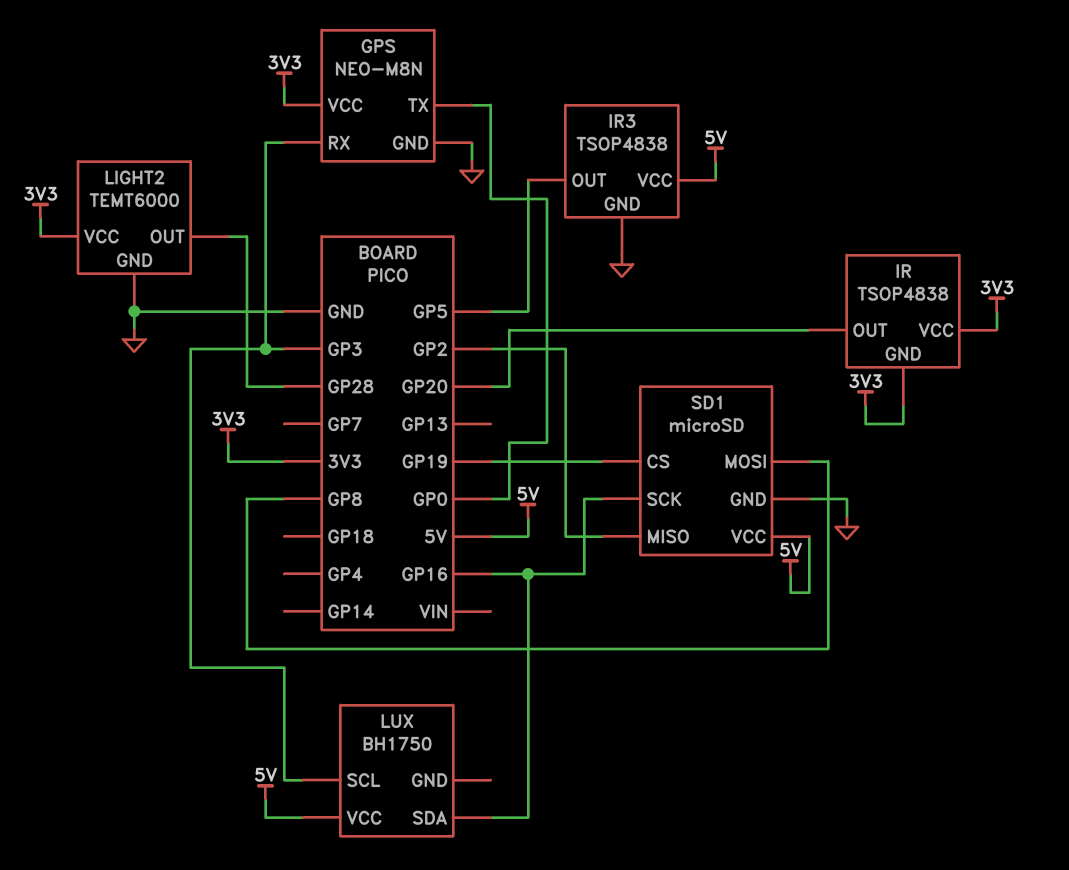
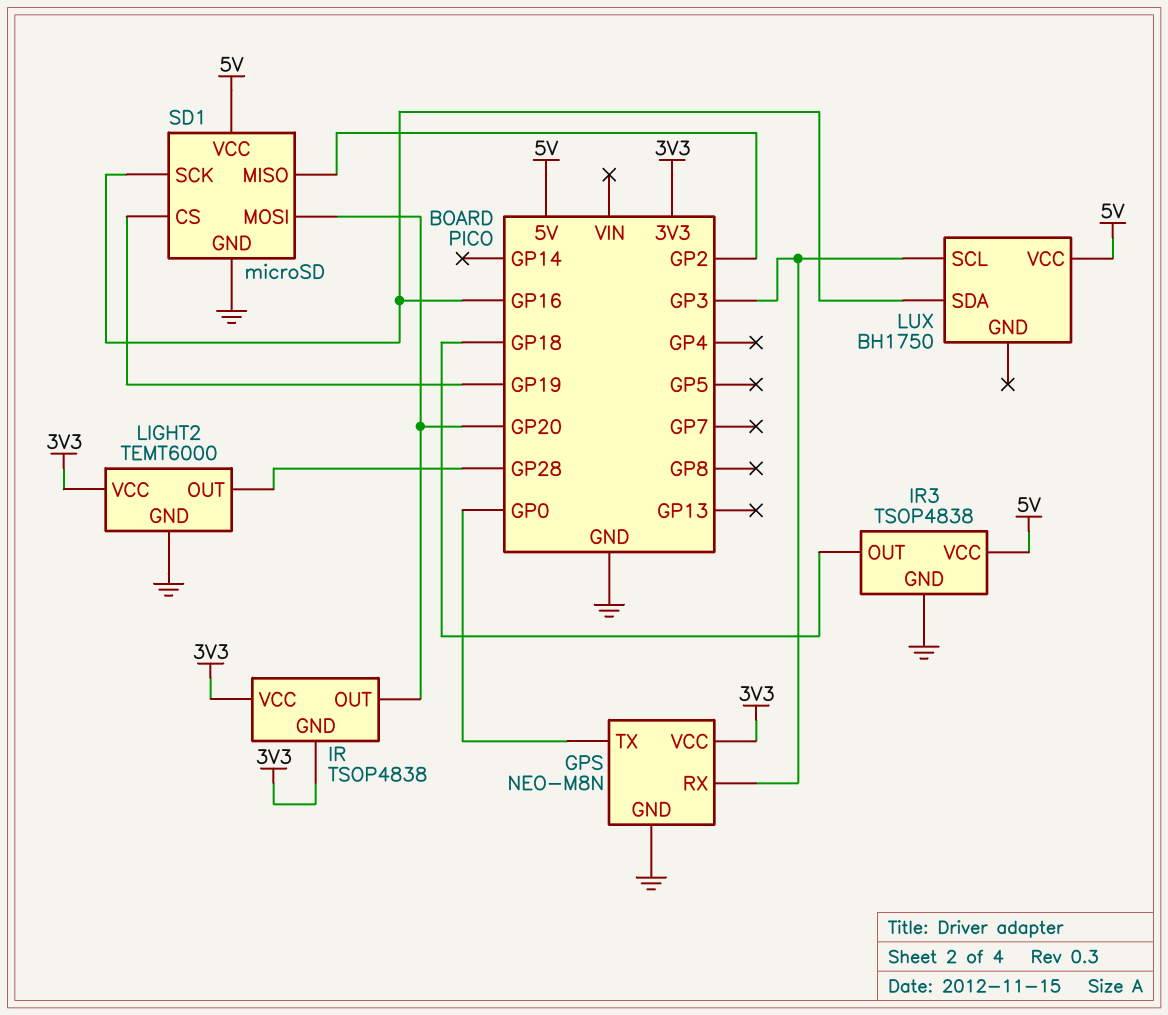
IR3 pin OUT: GP5 -> GP18
SD1 pin MOSI: GP8 -> GP20

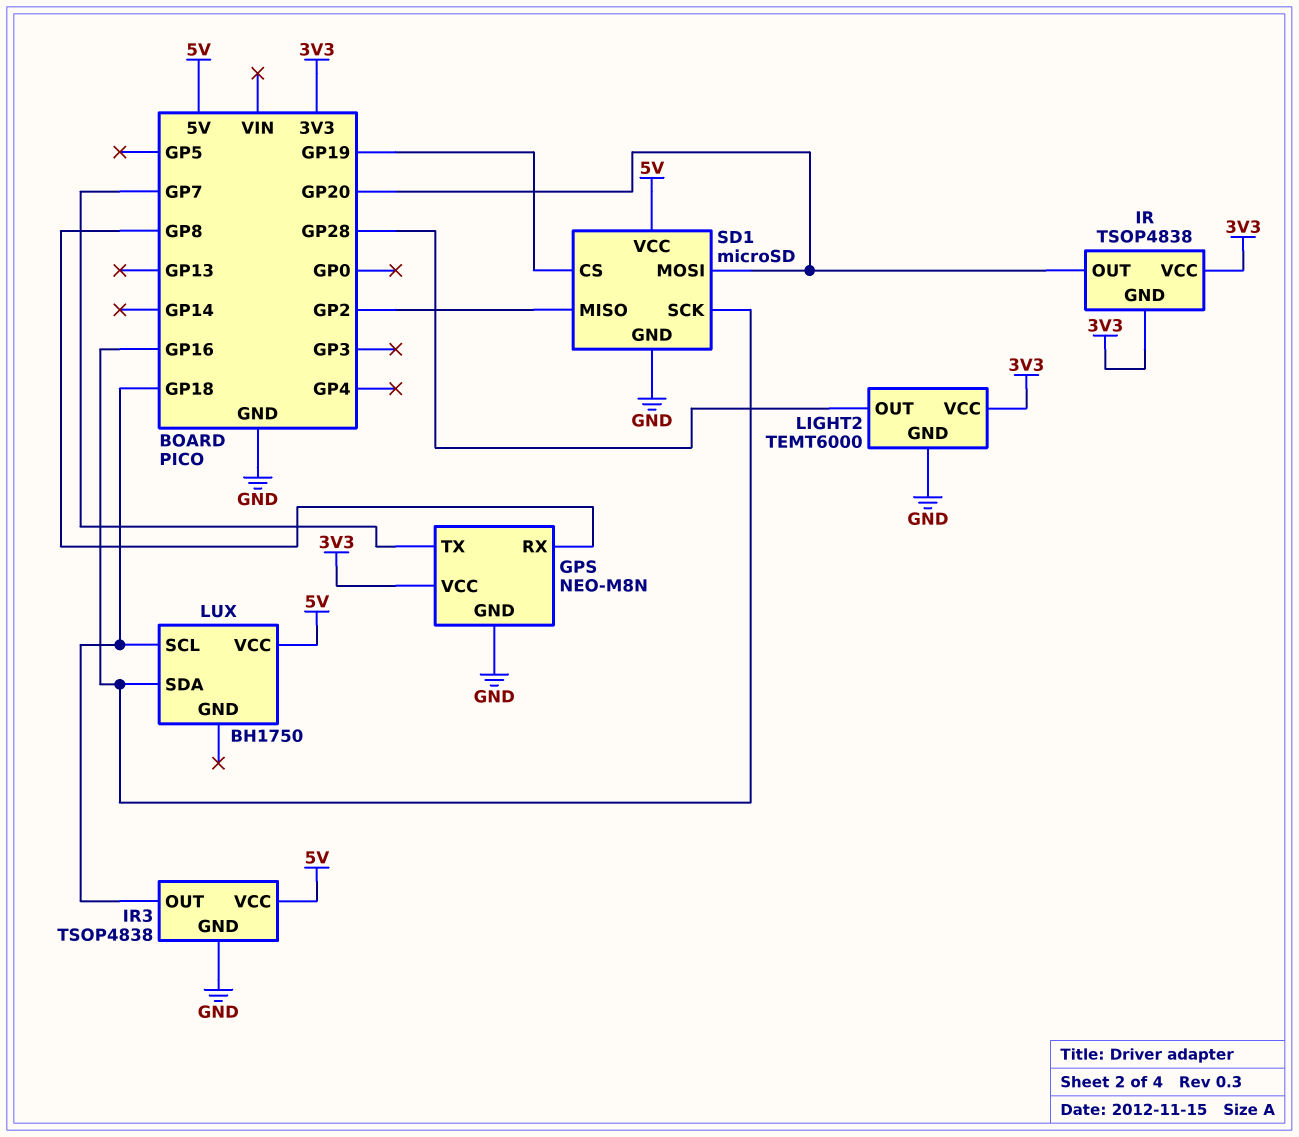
GPS pin RX: GP3 -> GP8
GPS pin TX: GP0 -> GP7
LUX pin SCL: GP3 -> GP18

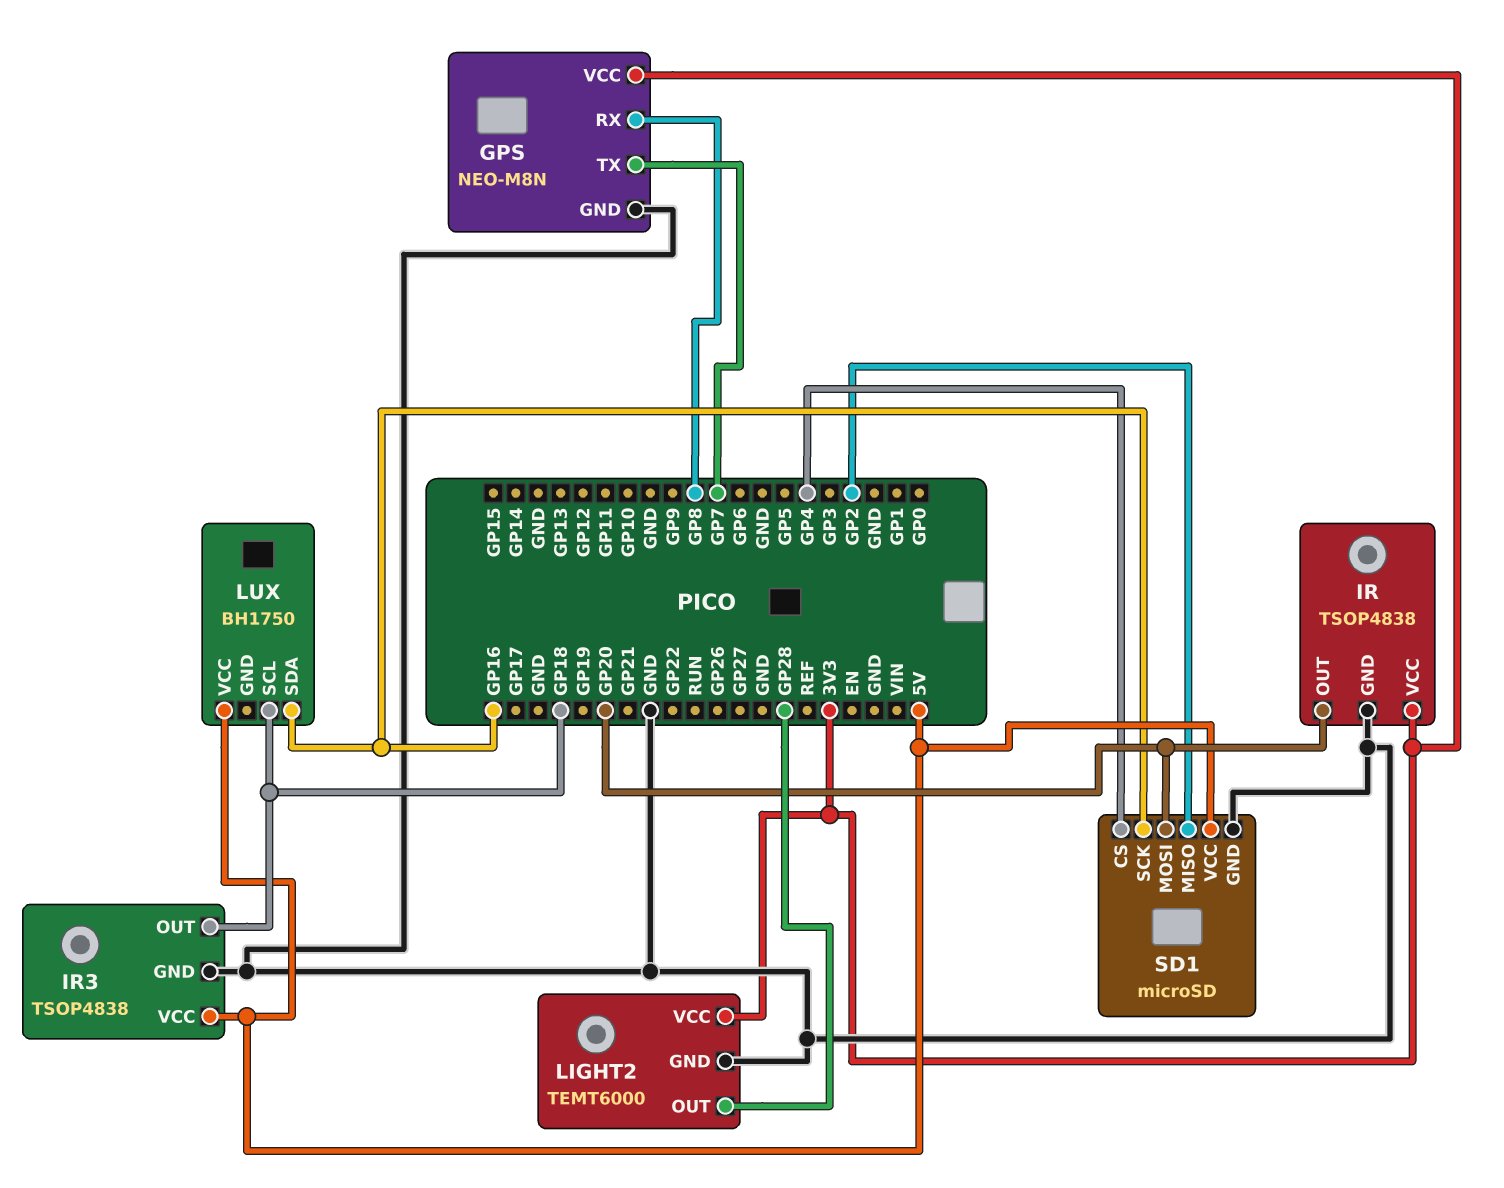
IR pin GND: 3V3 -> GND
SD1 pin CS: GP19 -> GP4

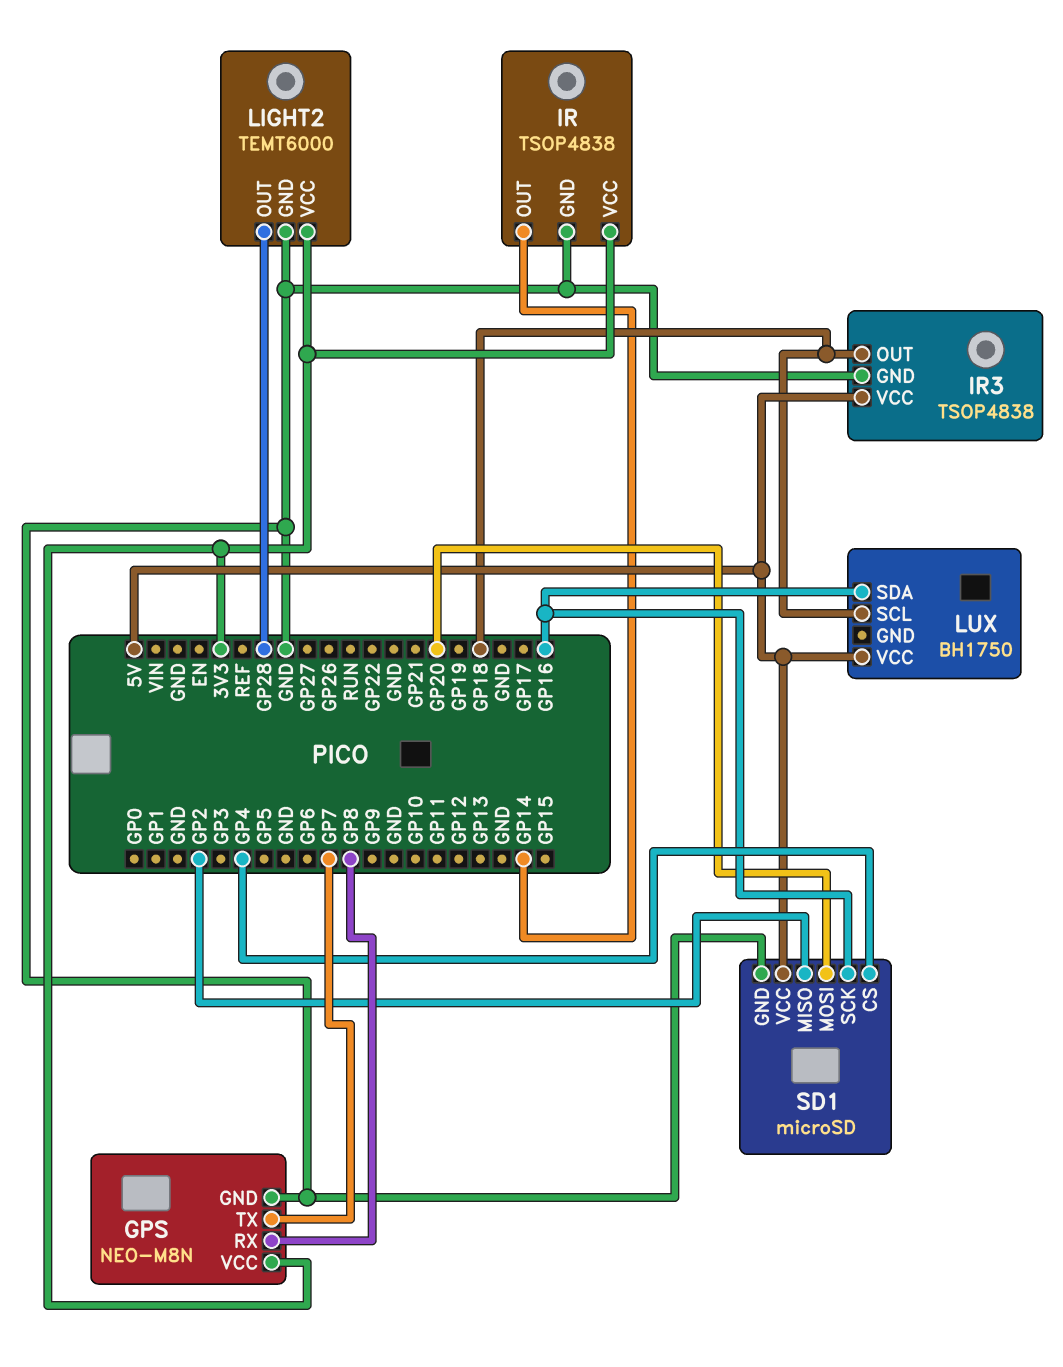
IR pin OUT: GP20 -> GP14

